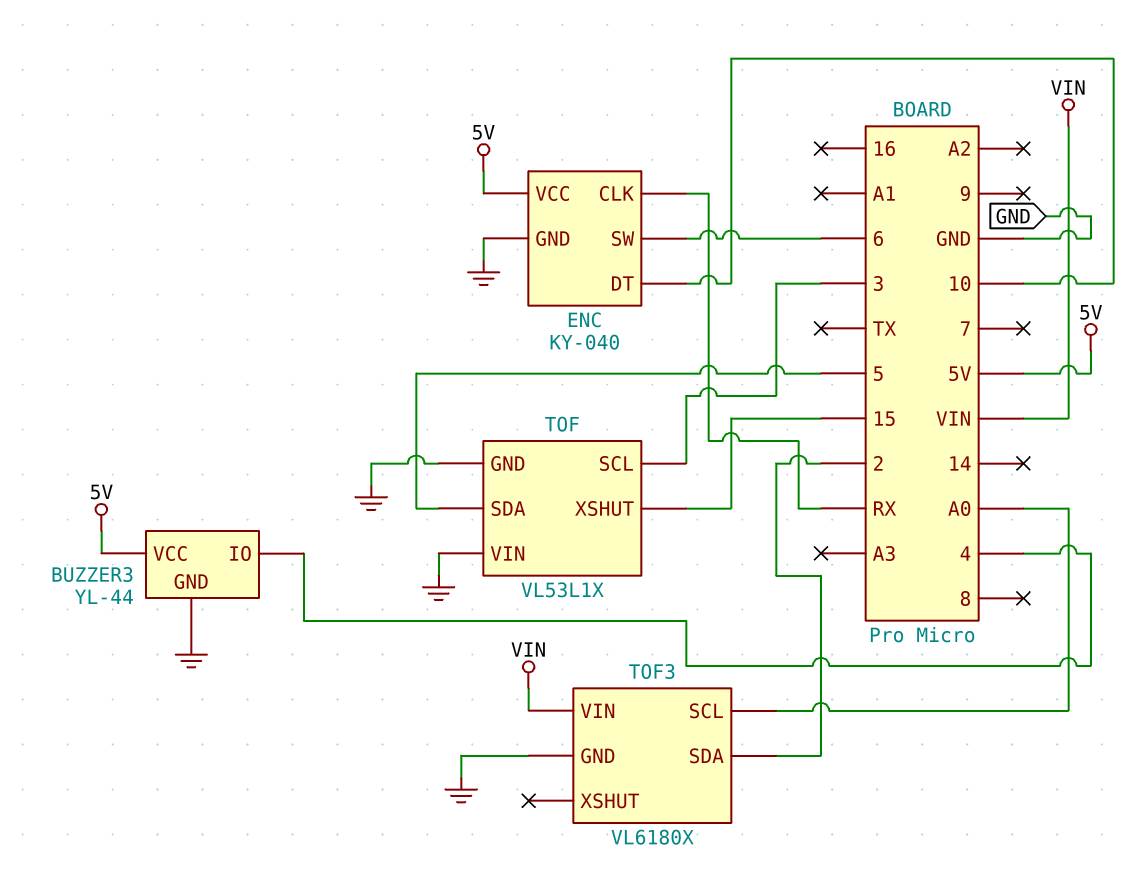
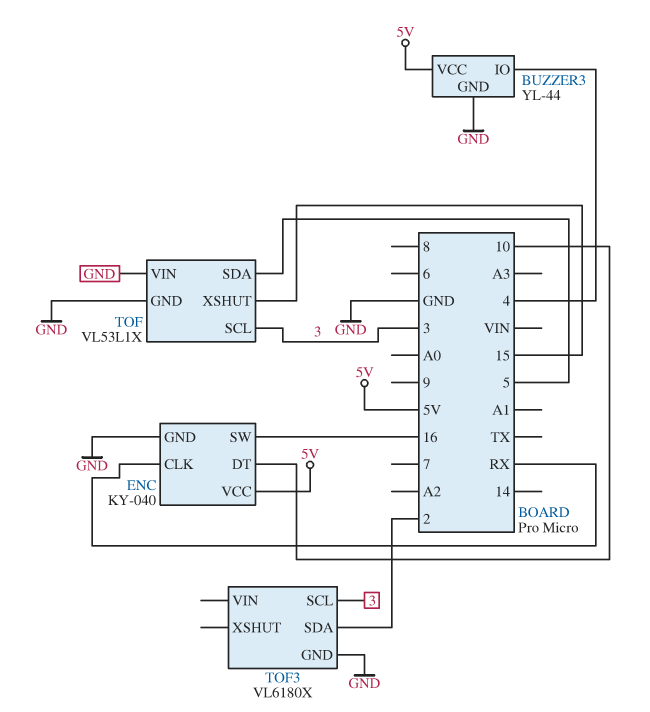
ENC pin SW: 6 -> 16
TOF3 pin SCL: A0 -> 3
TOF3 pin VIN: VIN -> none

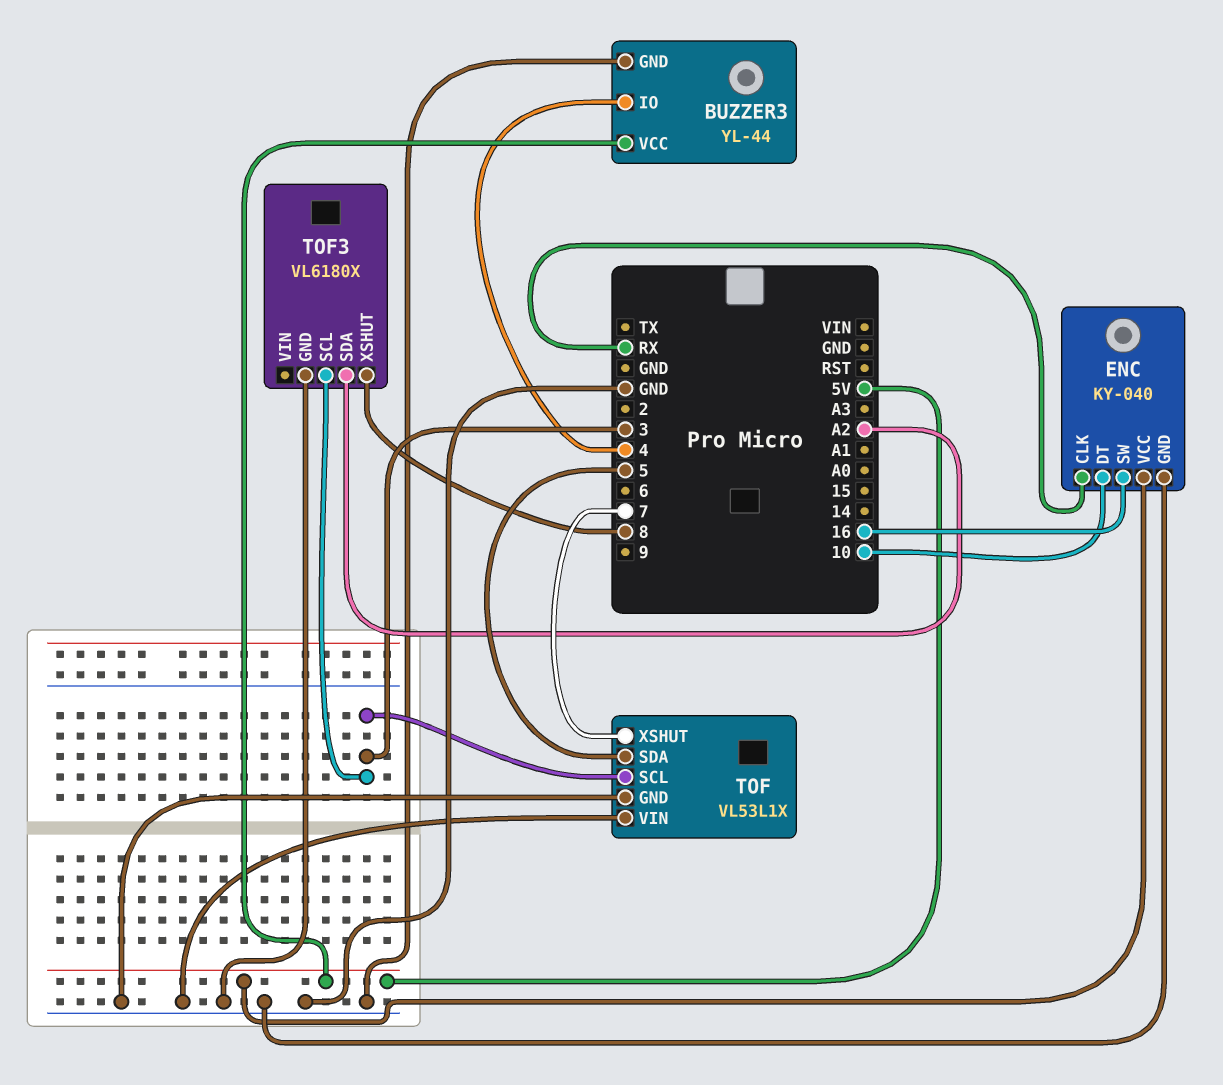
TOF pin XSHUT: 15 -> 7
TOF3 pin SDA: 2 -> A2
TOF3 pin XSHUT: none -> 8

